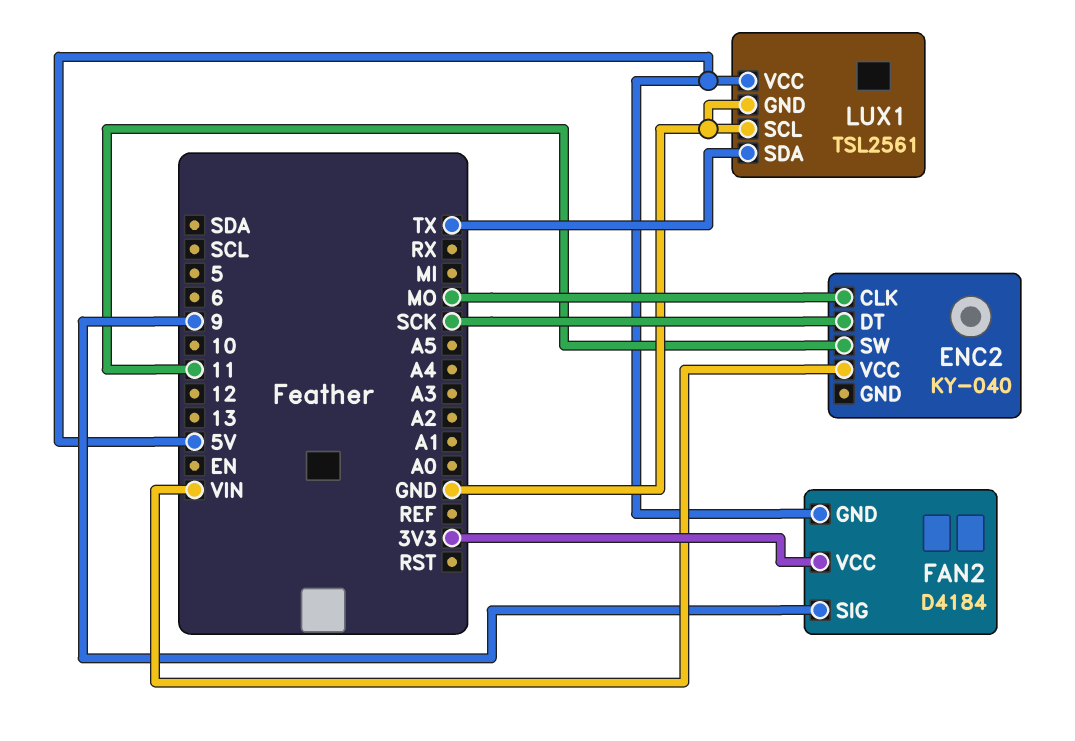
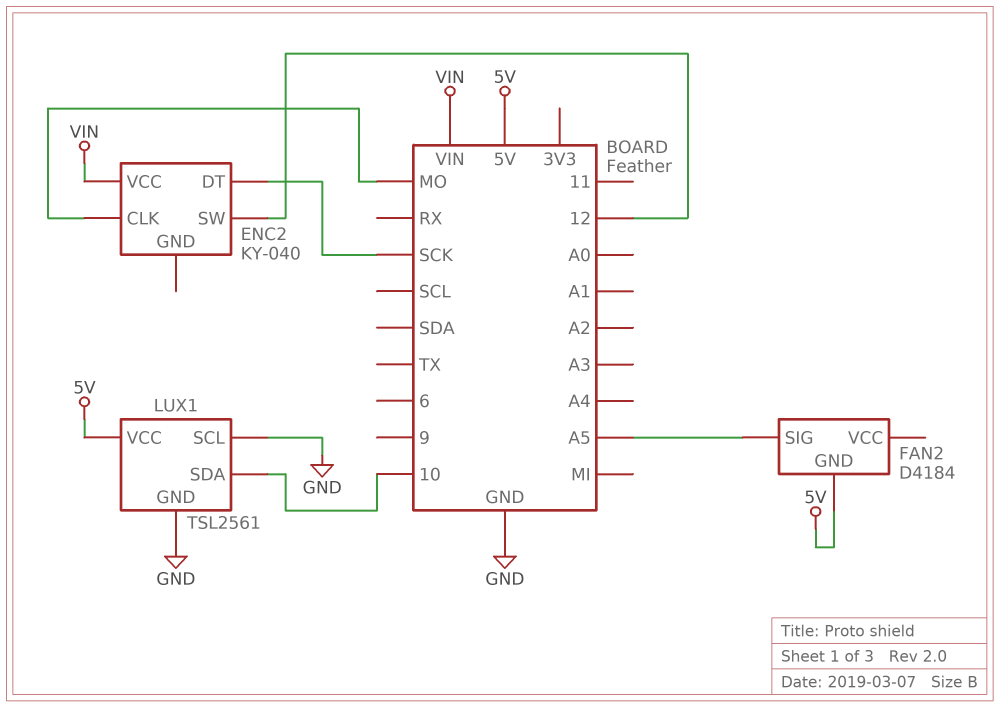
ENC2 pin SW: 11 -> 12
FAN2 pin SIG: 9 -> A5
FAN2 pin VCC: 3V3 -> none
LUX1 pin SDA: TX -> 10

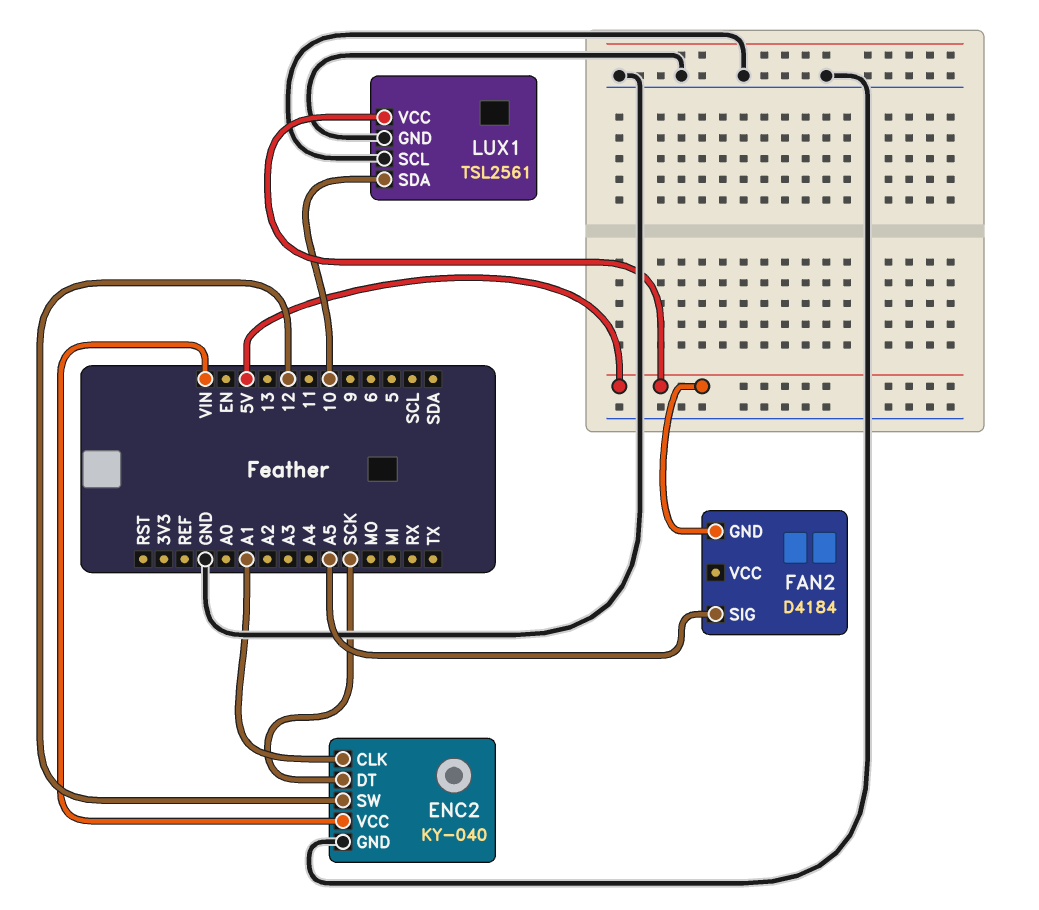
ENC2 pin CLK: MO -> A1
ENC2 pin GND: none -> GND

